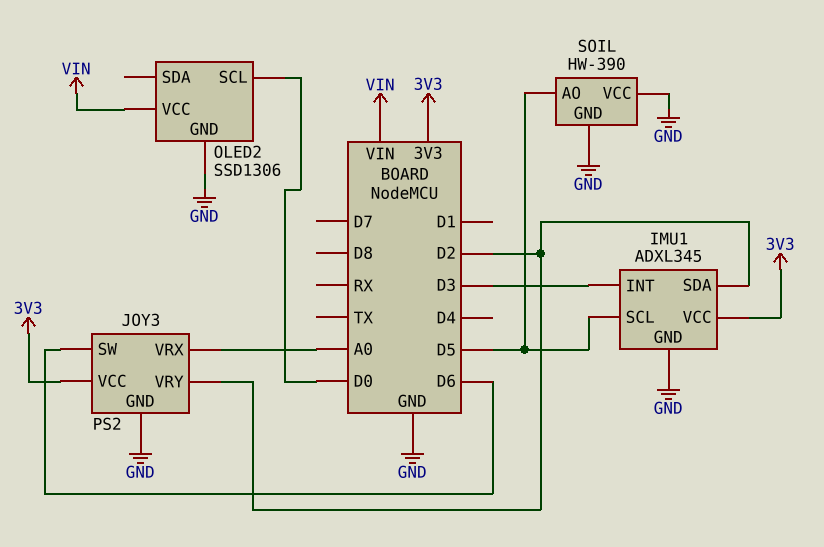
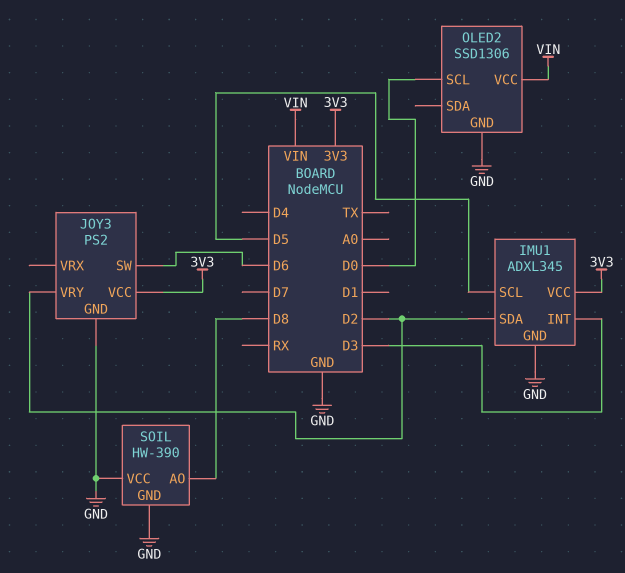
JOY3 pin VRX: A0 -> none
SOIL pin AO: D5 -> D8

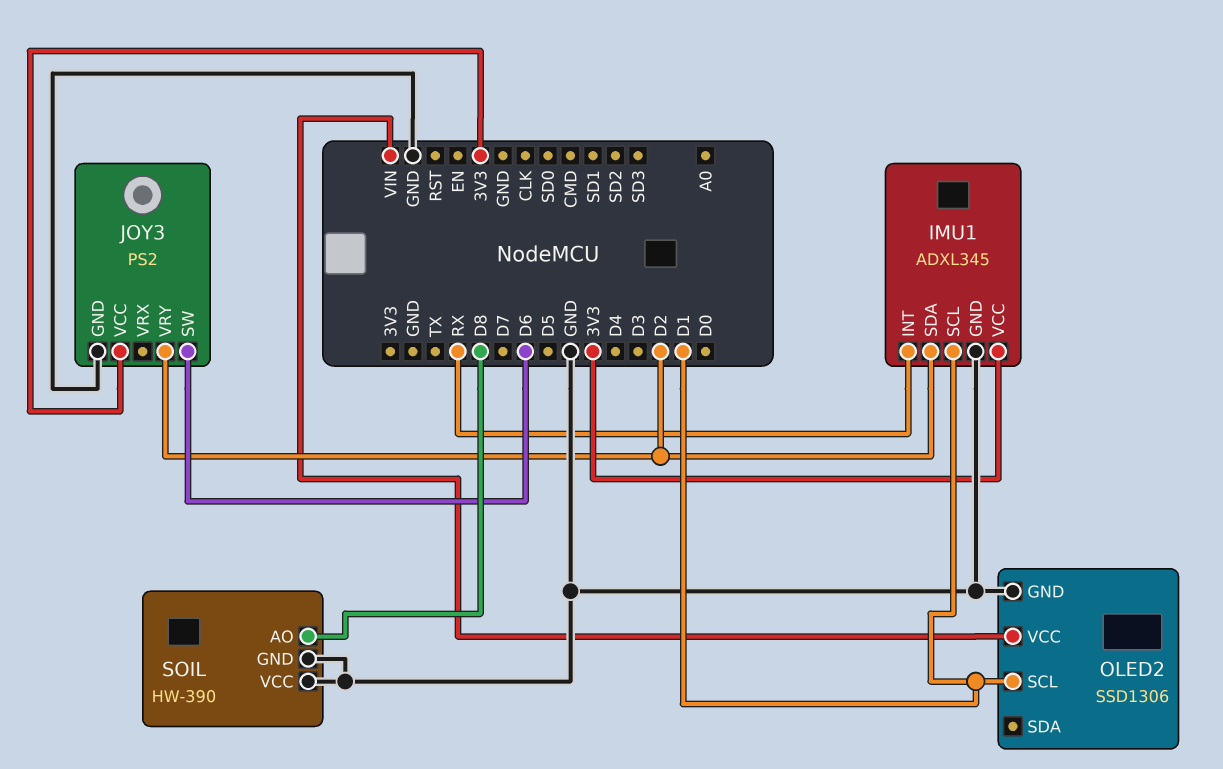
IMU1 pin INT: D3 -> RX
IMU1 pin SCL: D5 -> D1
OLED2 pin SCL: D0 -> D1

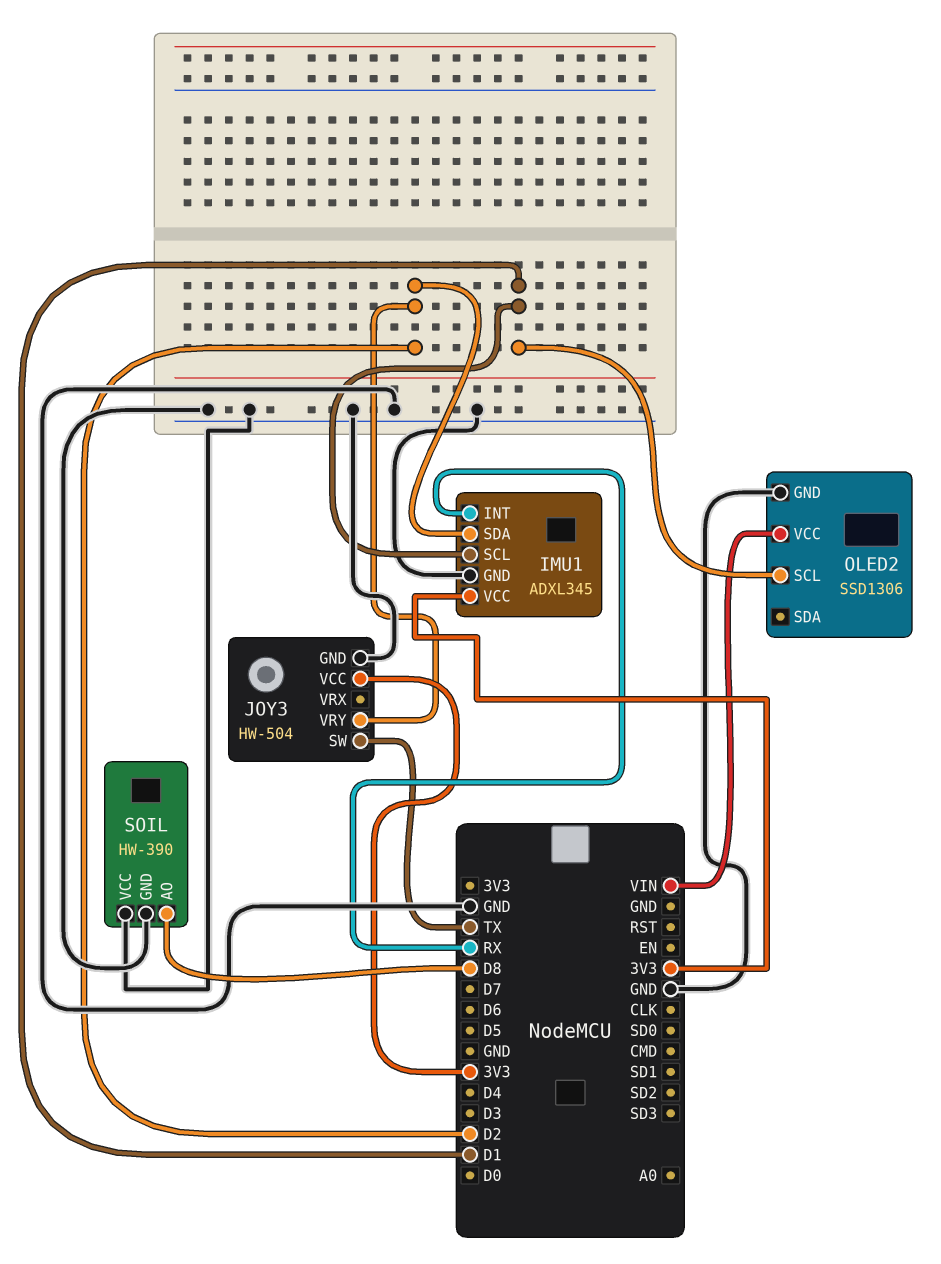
JOY3: PS2 -> HW-504
JOY3 pin SW: D6 -> TX

